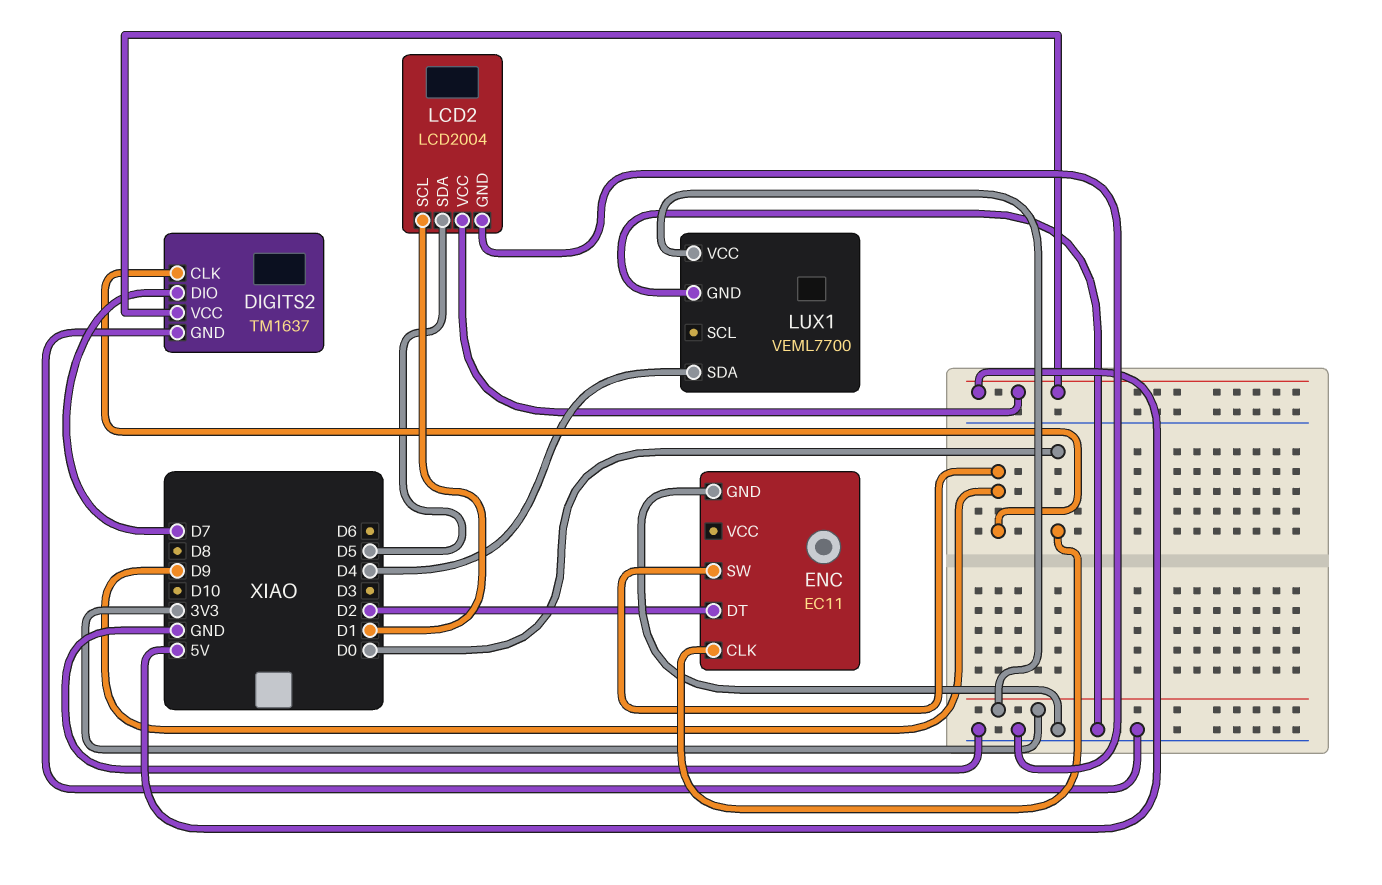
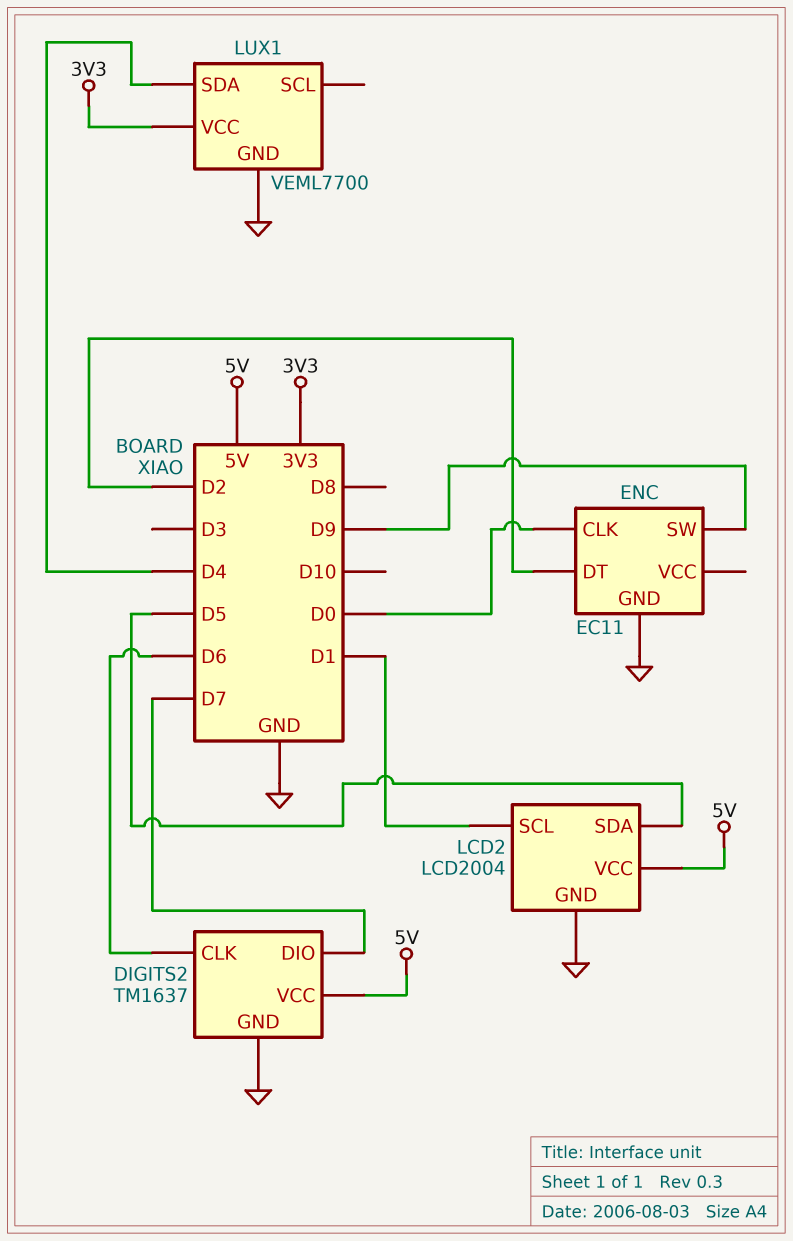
DIGITS2 pin CLK: D9 -> D6

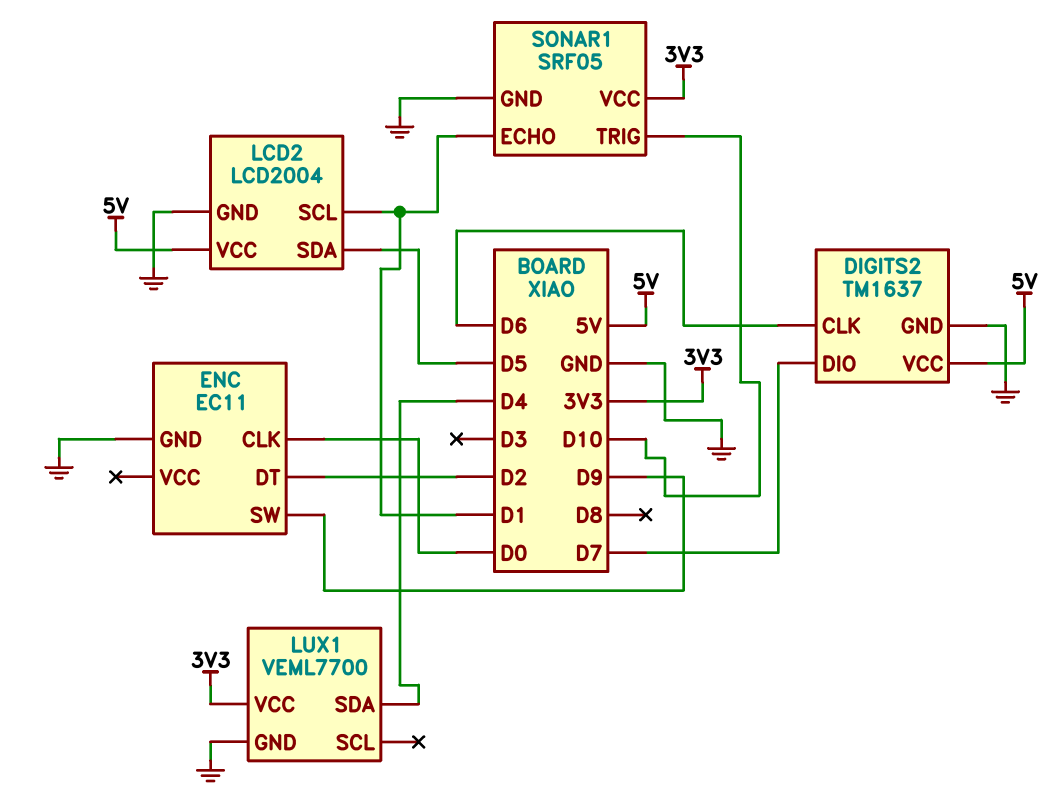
SONAR1: none -> SRF05
SONAR1 pin ECHO: none -> D1
SONAR1 pin GND: none -> GND
SONAR1 pin TRIG: none -> D10
SONAR1 pin VCC: none -> 3V3

